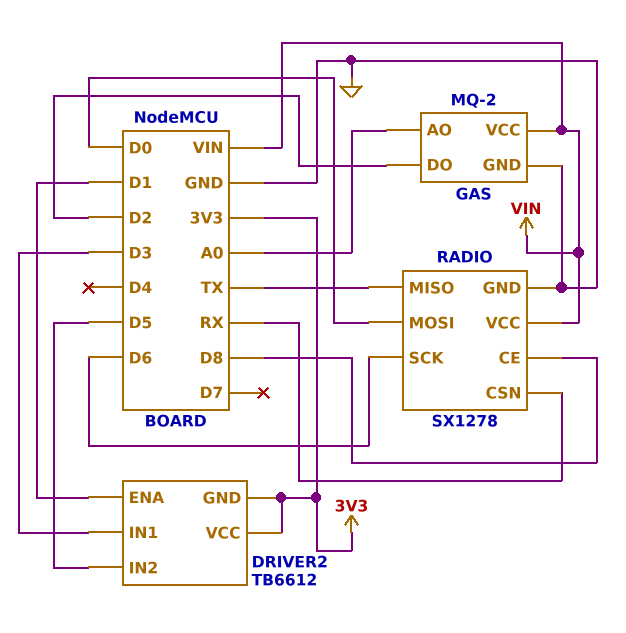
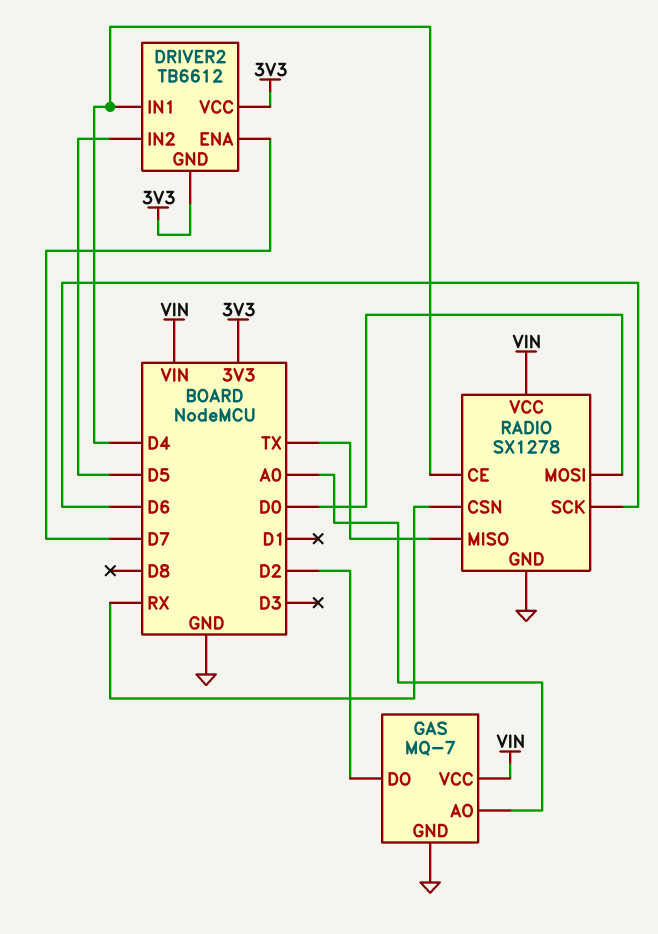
DRIVER2 pin ENA: D1 -> D7
DRIVER2 pin IN1: D3 -> D4
GAS: MQ-2 -> MQ-7
RADIO pin CE: D8 -> D4

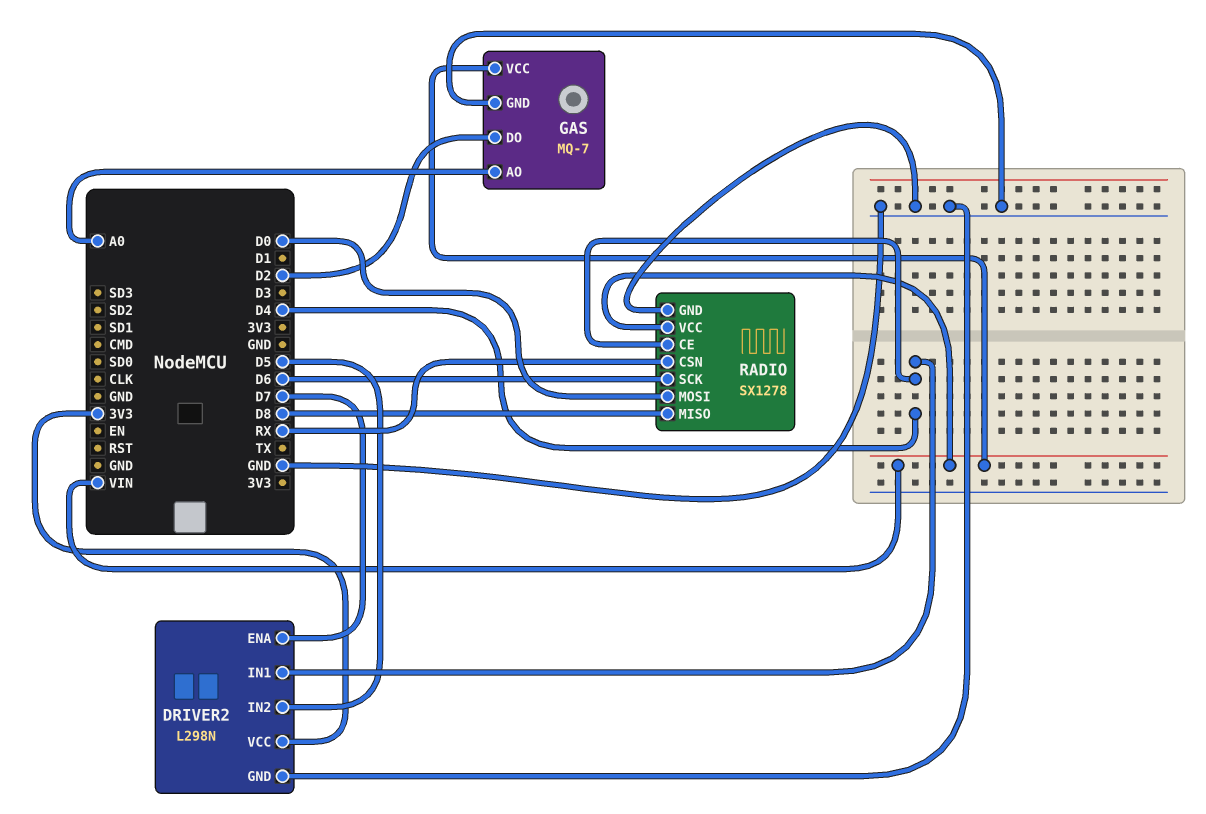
DRIVER2: TB6612 -> L298N
DRIVER2 pin GND: 3V3 -> GND
RADIO pin MISO: TX -> D8

